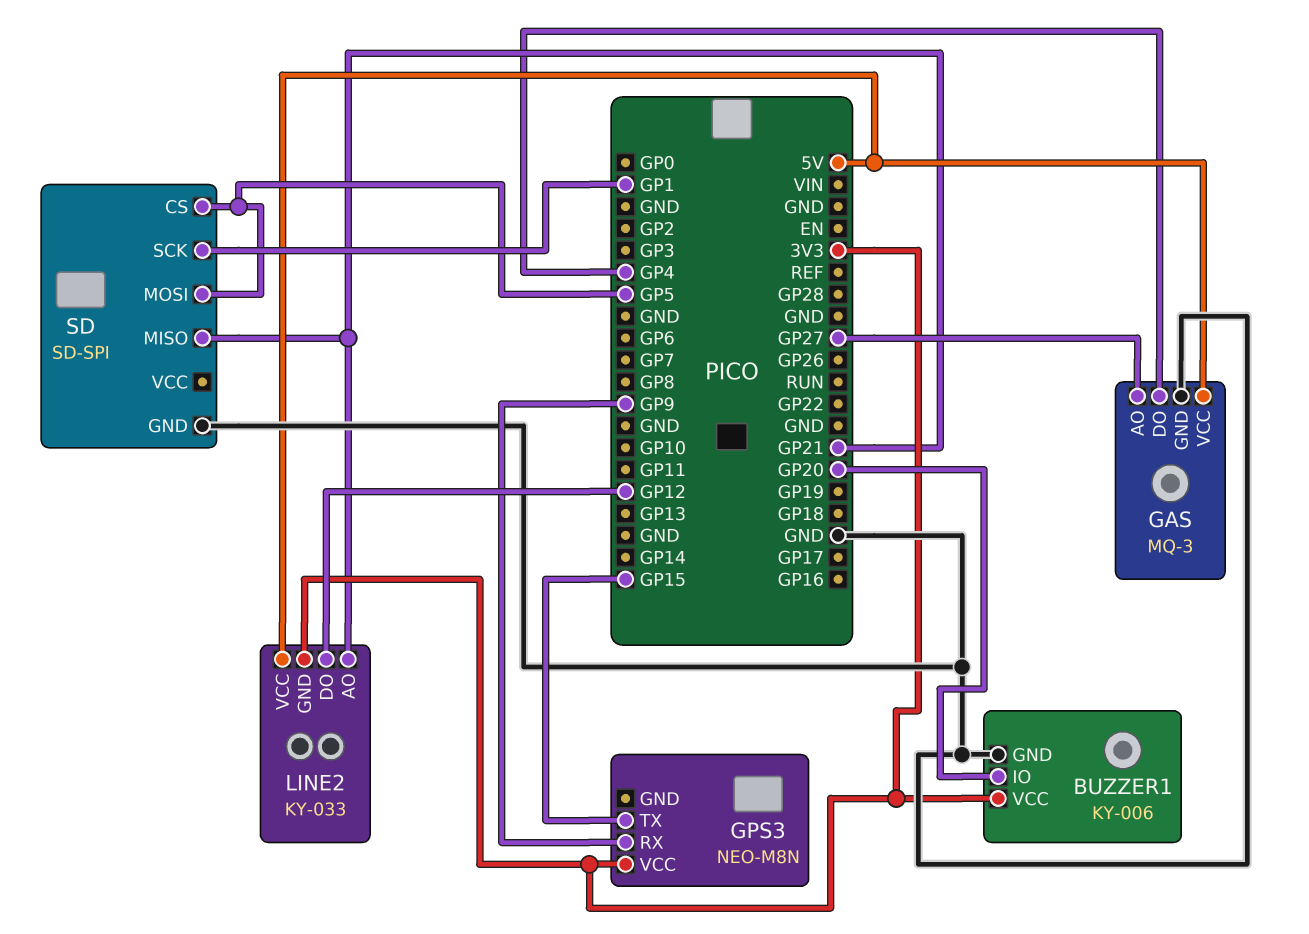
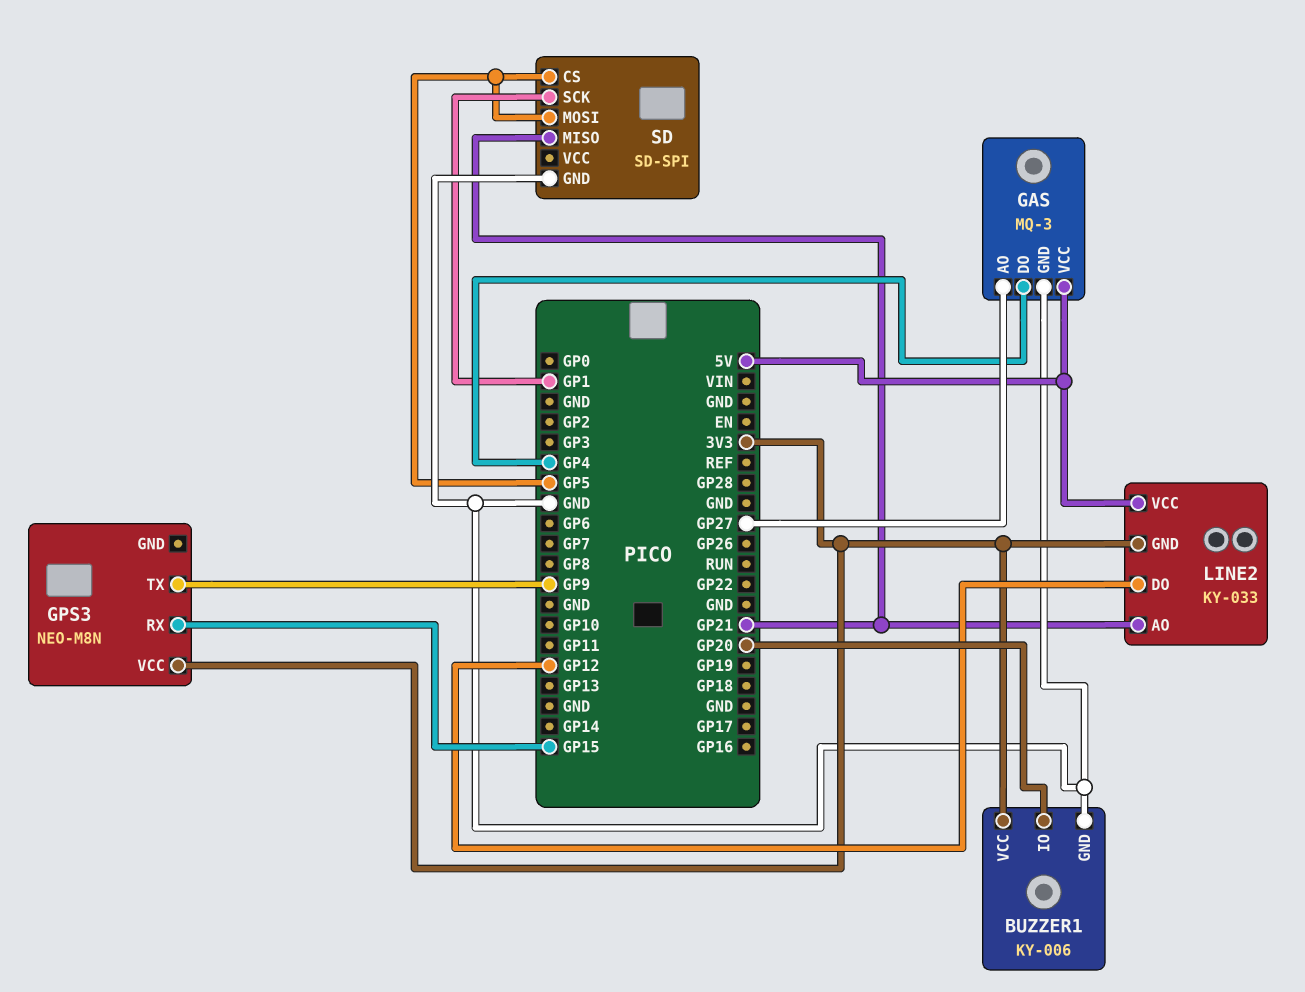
GPS3 pin RX: GP9 -> GP15
GPS3 pin TX: GP15 -> GP9

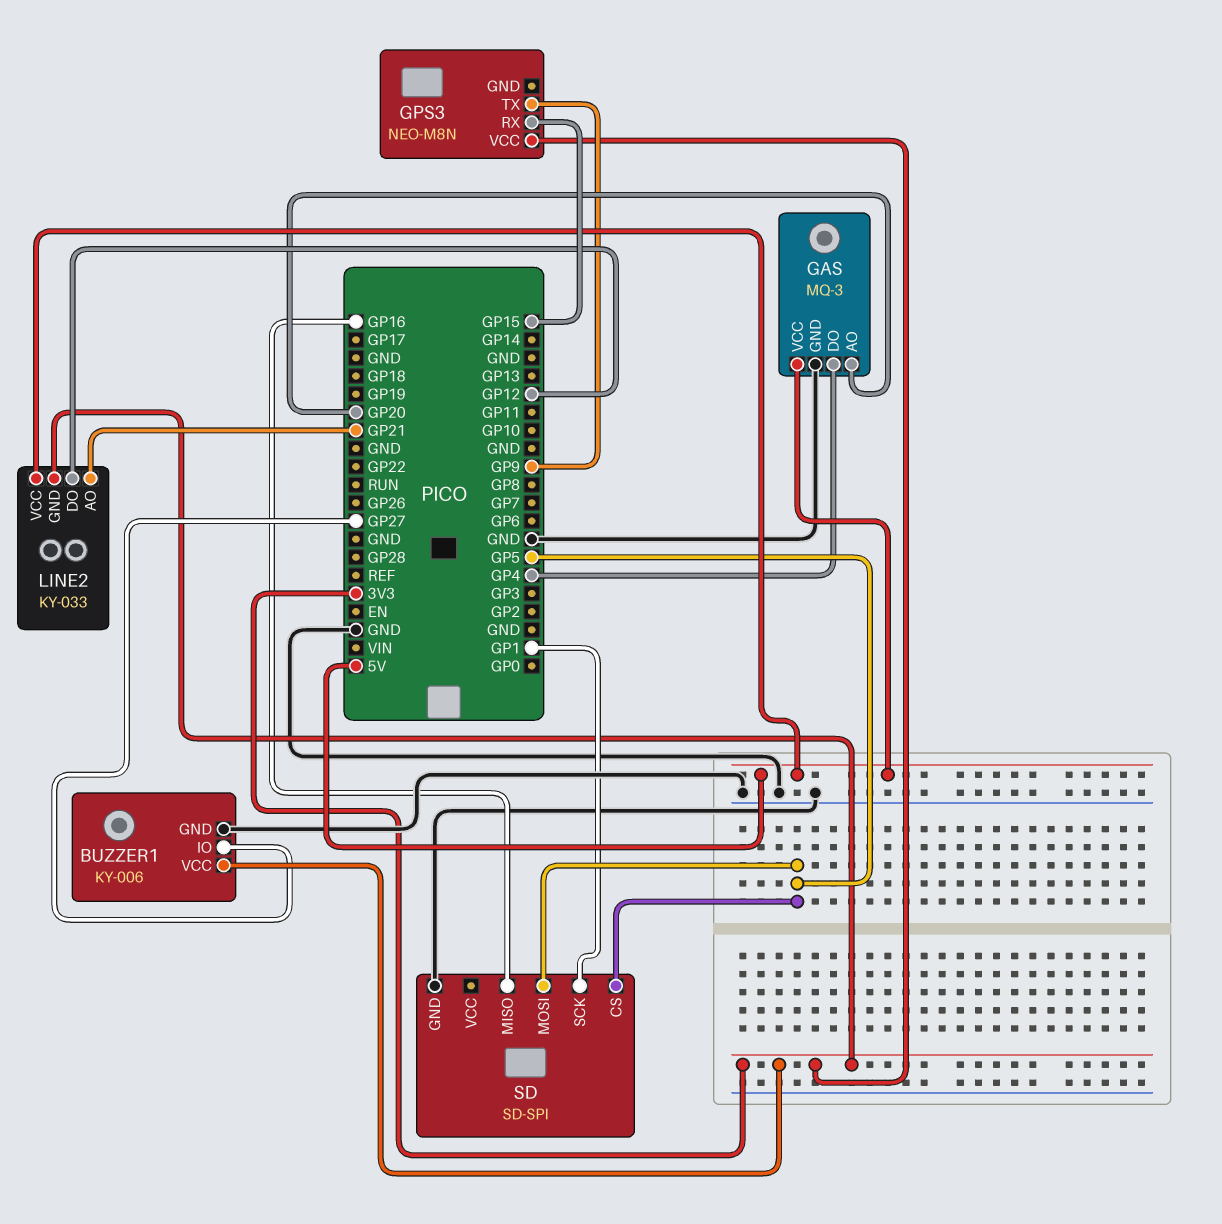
BUZZER1 pin IO: GP20 -> GP27
GAS pin AO: GP27 -> GP20
SD pin MISO: GP21 -> GP16

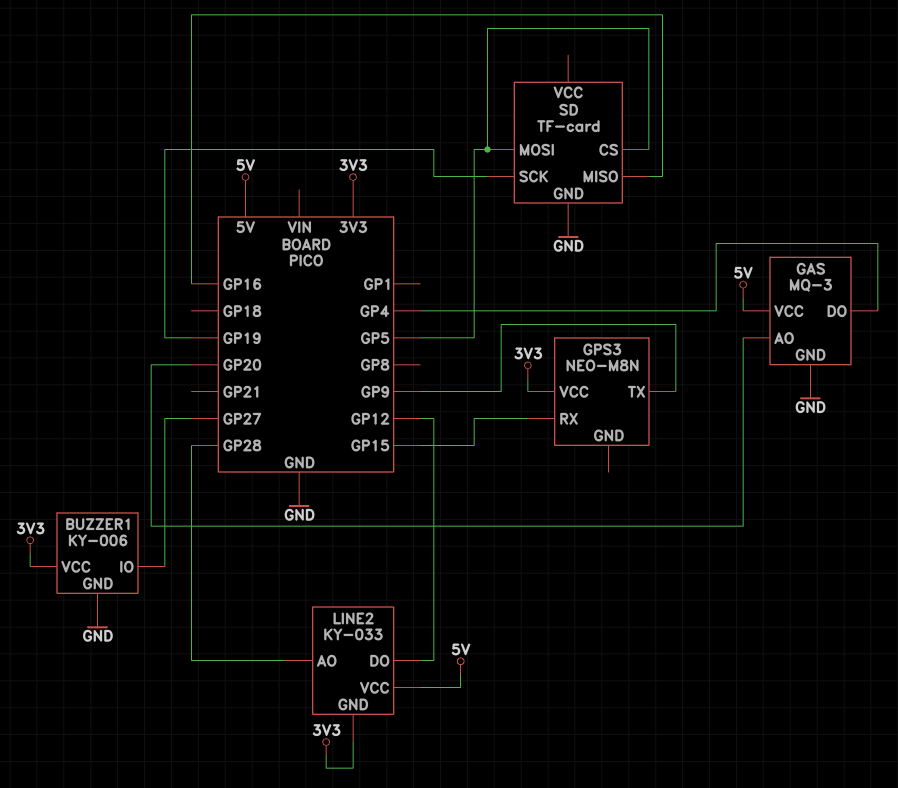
LINE2 pin AO: GP21 -> GP28
SD: SD-SPI -> TF-card
SD pin SCK: GP1 -> GP19

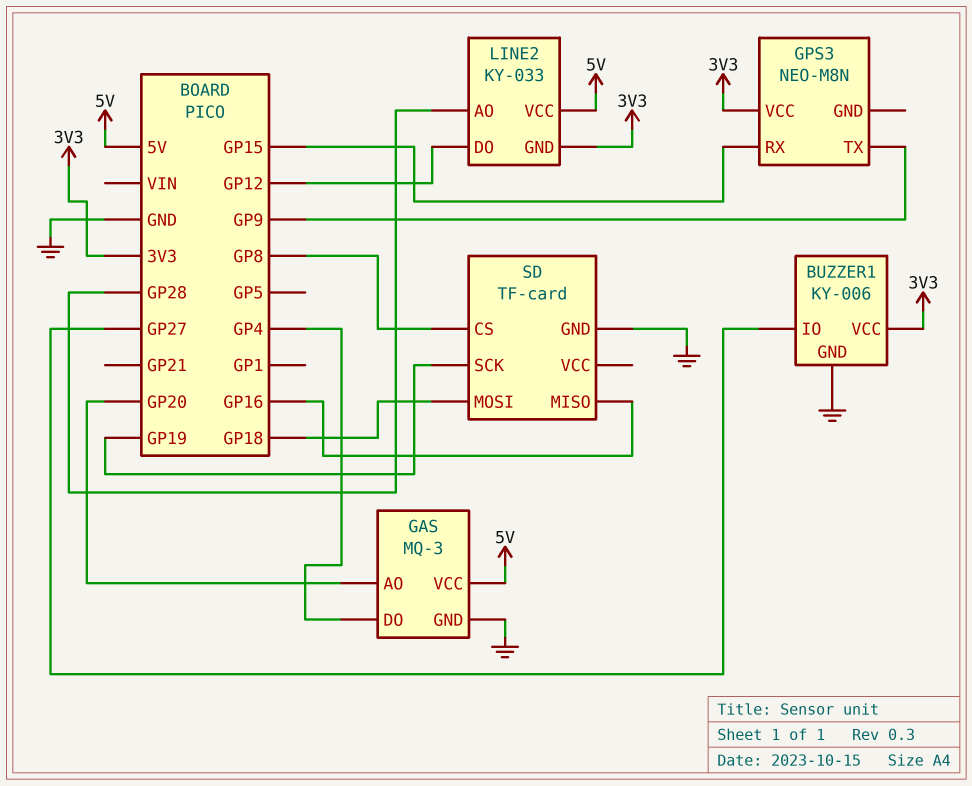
SD pin CS: GP5 -> GP8
SD pin MOSI: GP5 -> GP18

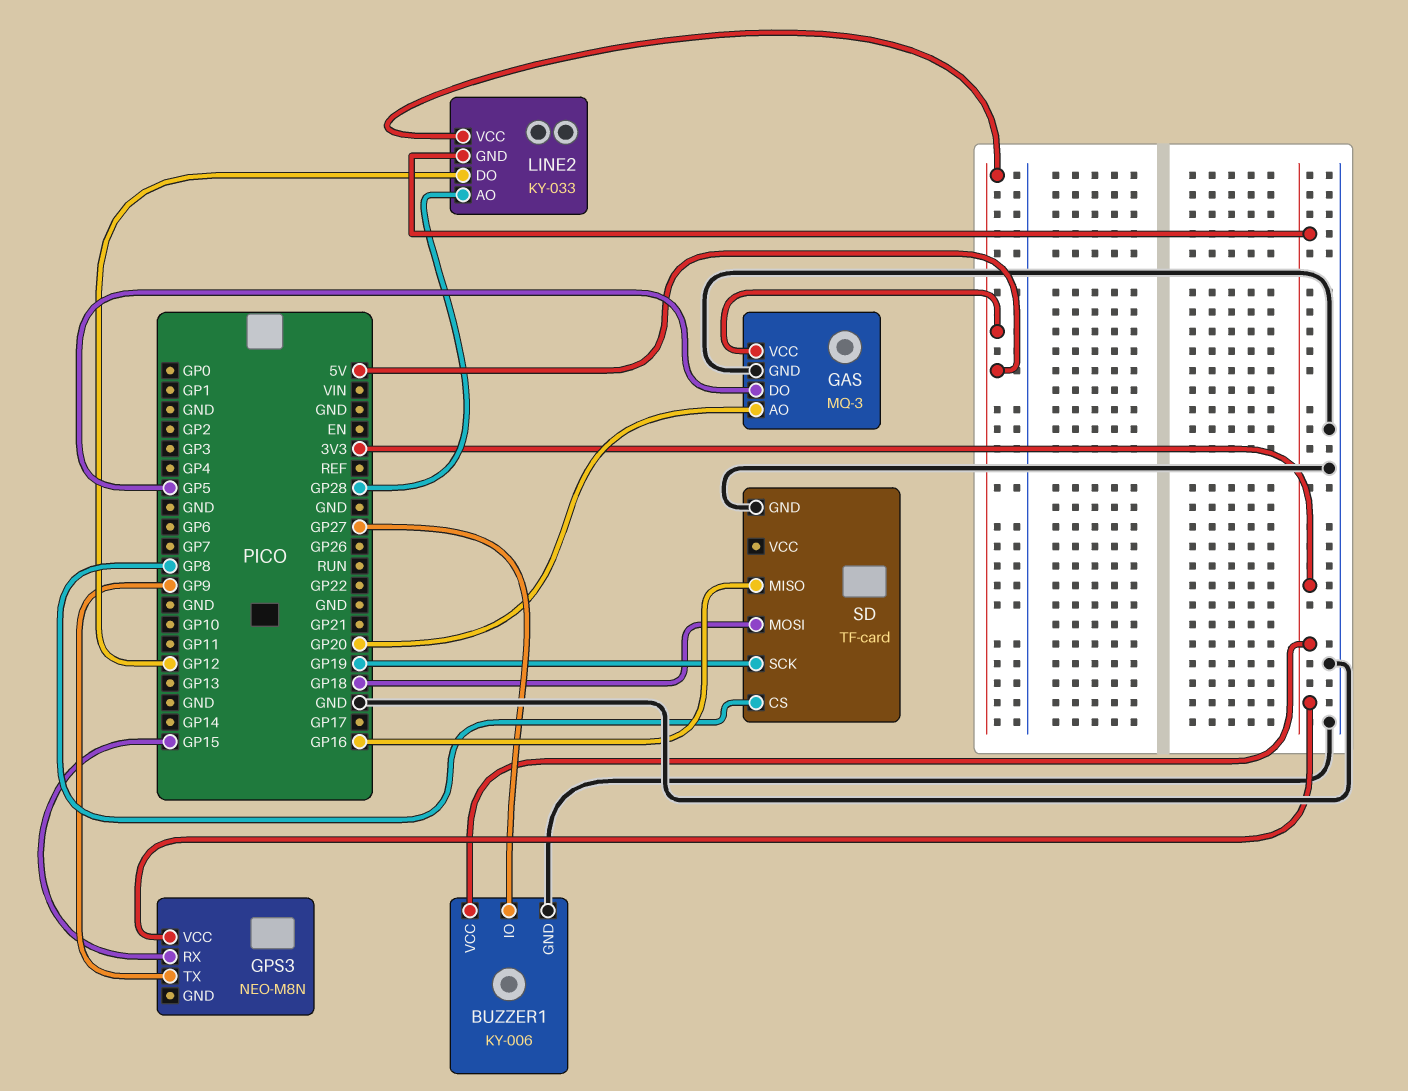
GAS pin DO: GP4 -> GP5

